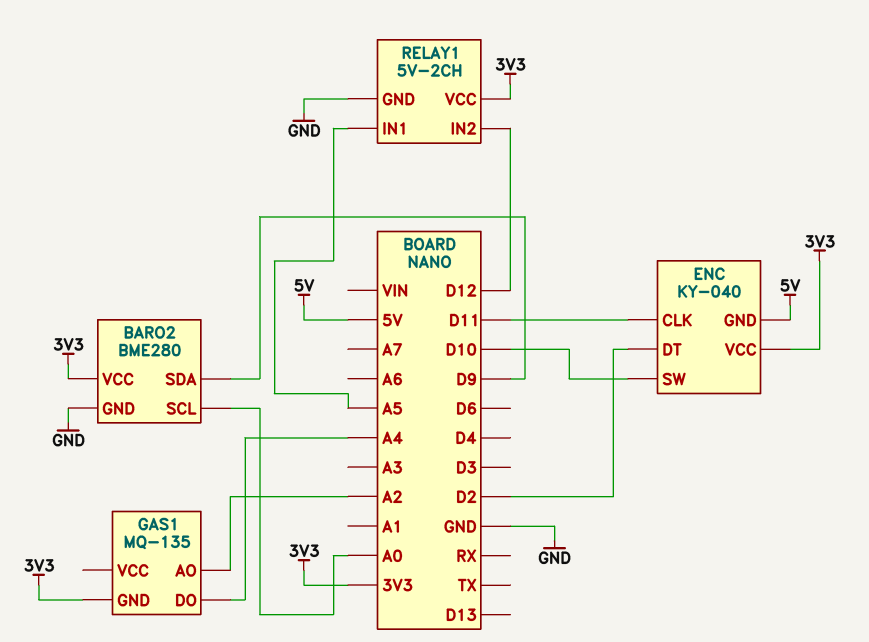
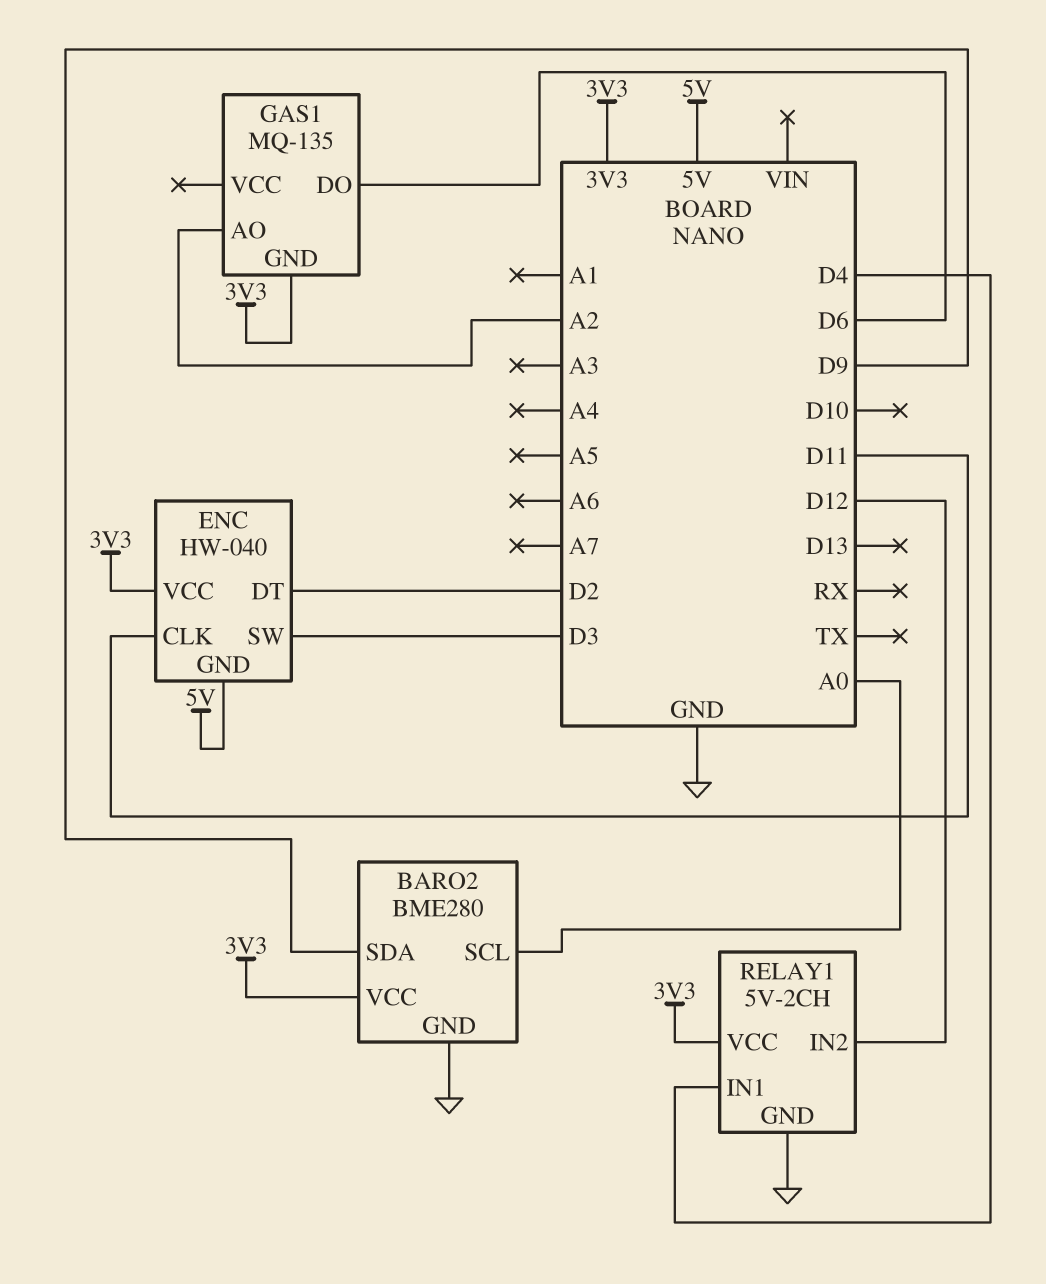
ENC: KY-040 -> HW-040
ENC pin SW: D10 -> D3
GAS1 pin DO: A4 -> D6
RELAY1 pin IN1: A5 -> D4

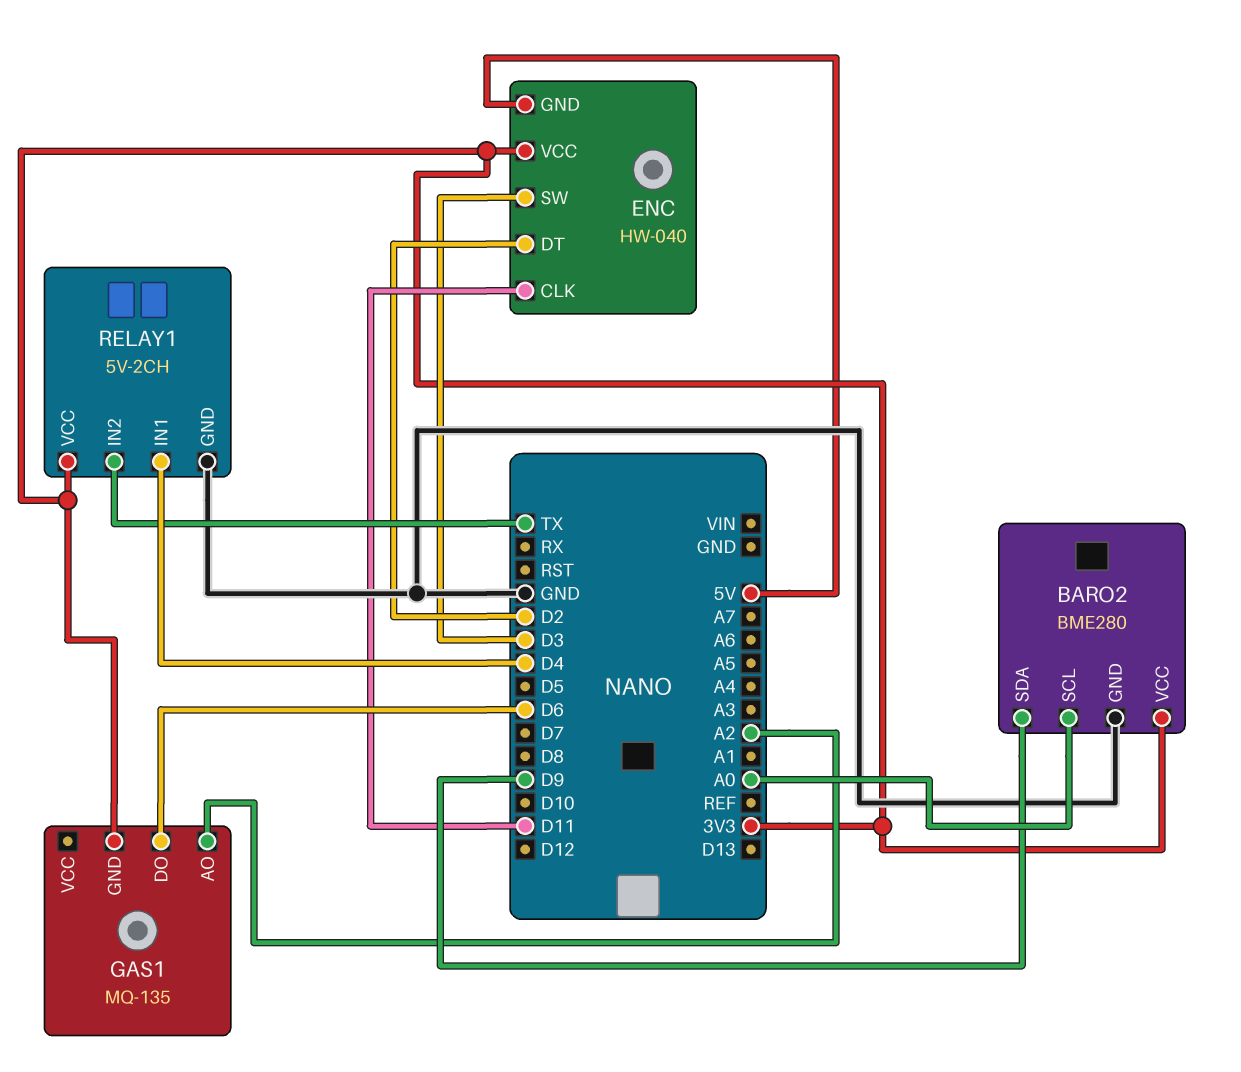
RELAY1 pin IN2: D12 -> TX

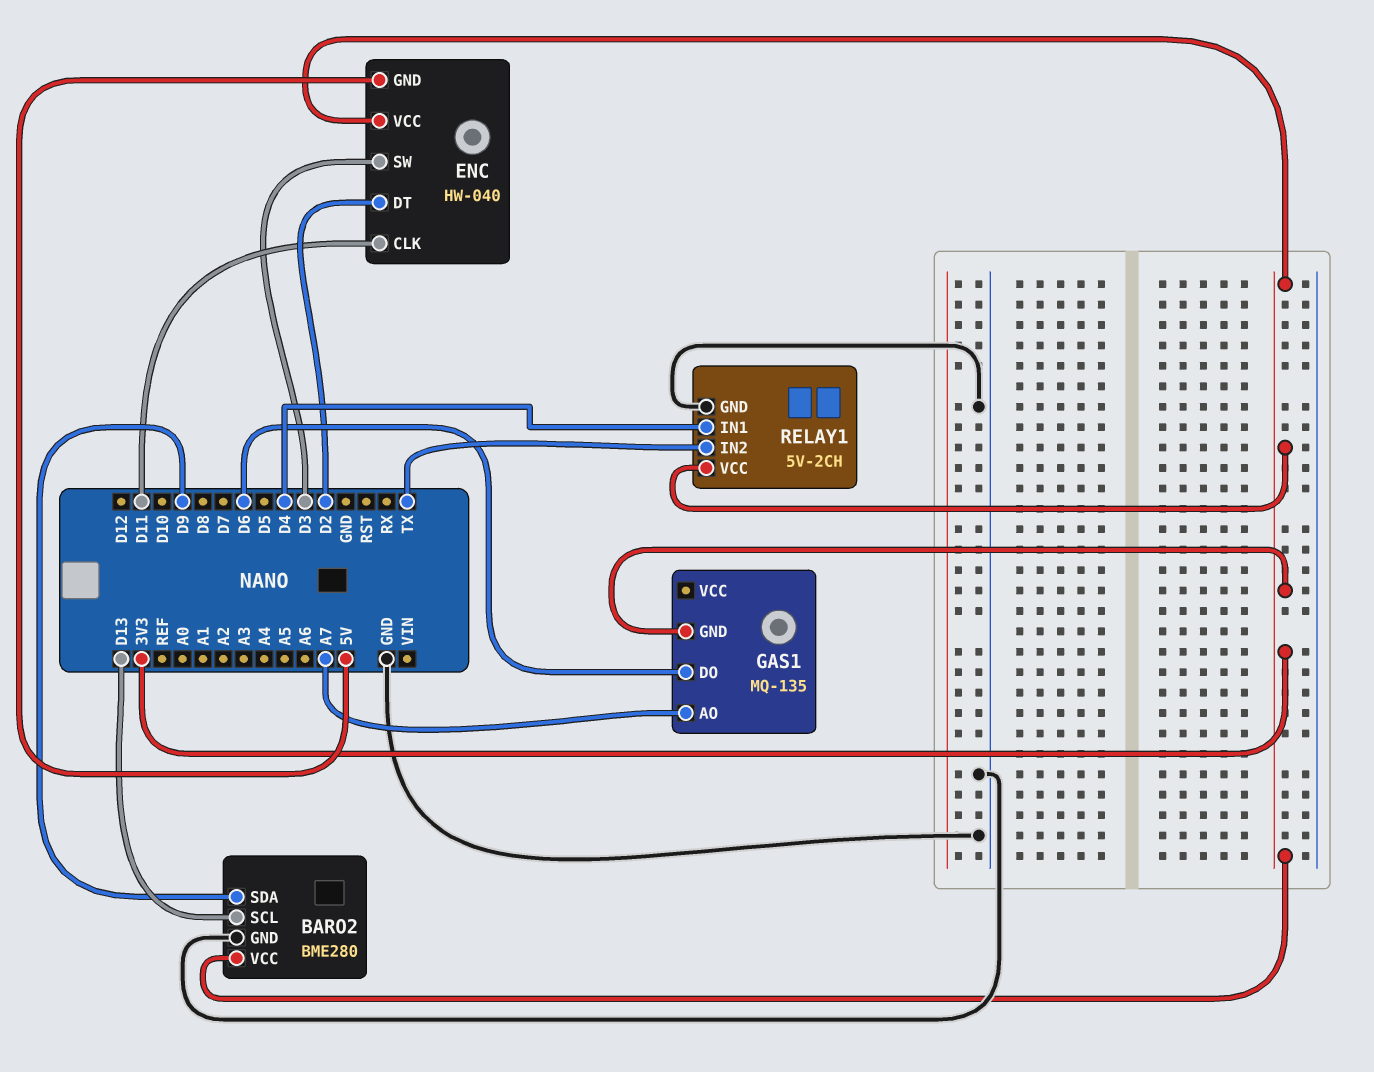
BARO2 pin SCL: A0 -> D13
GAS1 pin AO: A2 -> A7

